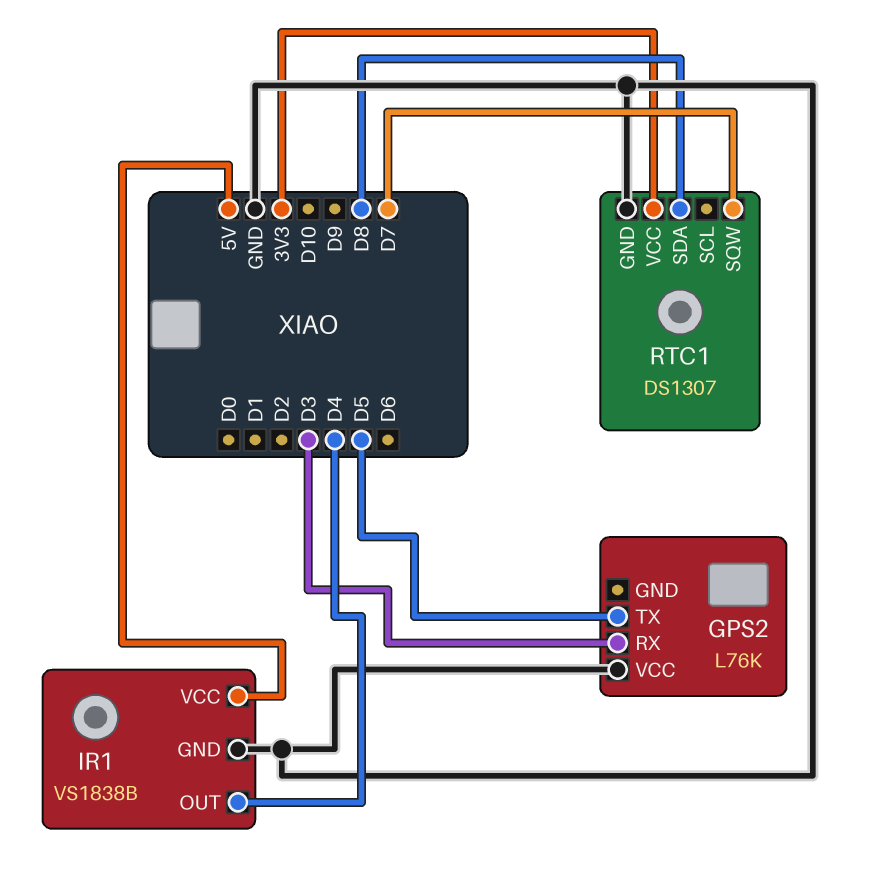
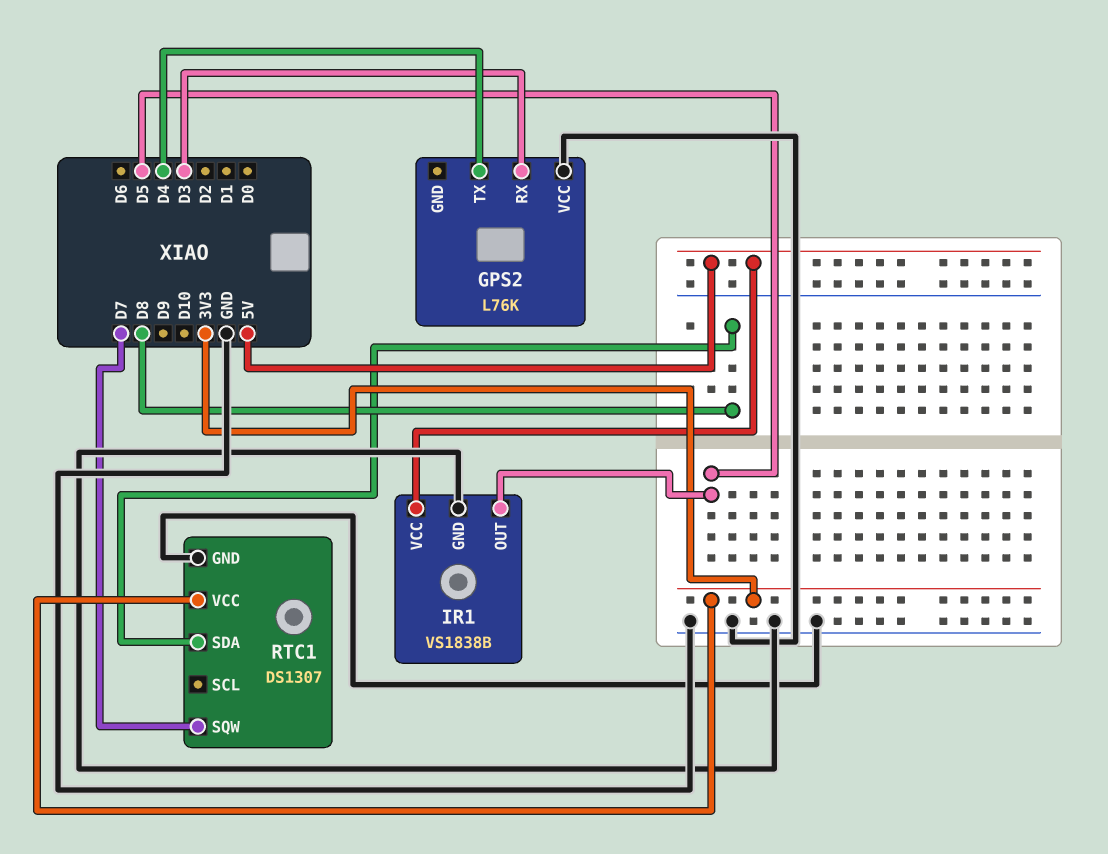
GPS2 pin TX: D5 -> D4
IR1 pin OUT: D4 -> D5

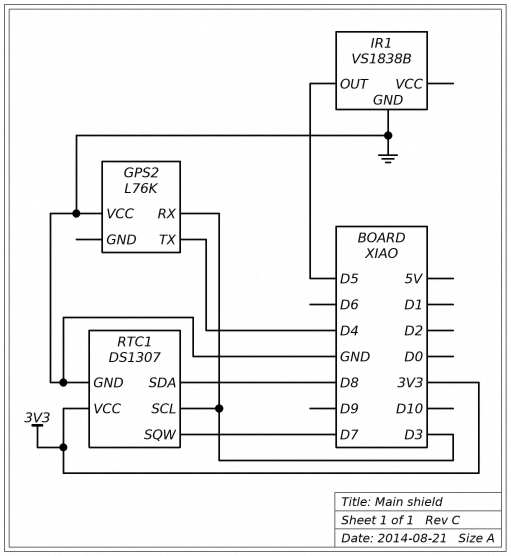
IR1 pin VCC: 5V -> none
RTC1 pin SCL: none -> D3

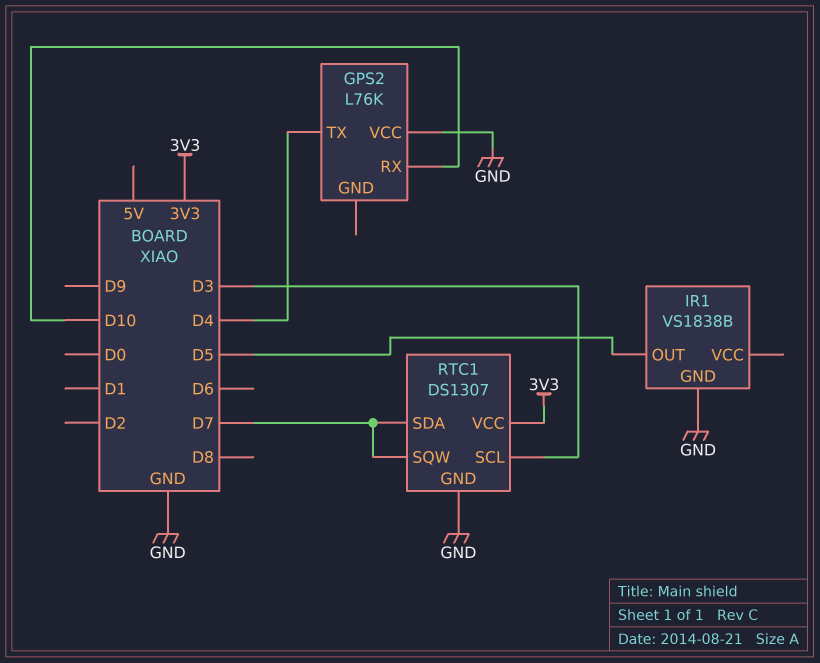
GPS2 pin RX: D3 -> D10
RTC1 pin SDA: D8 -> D7

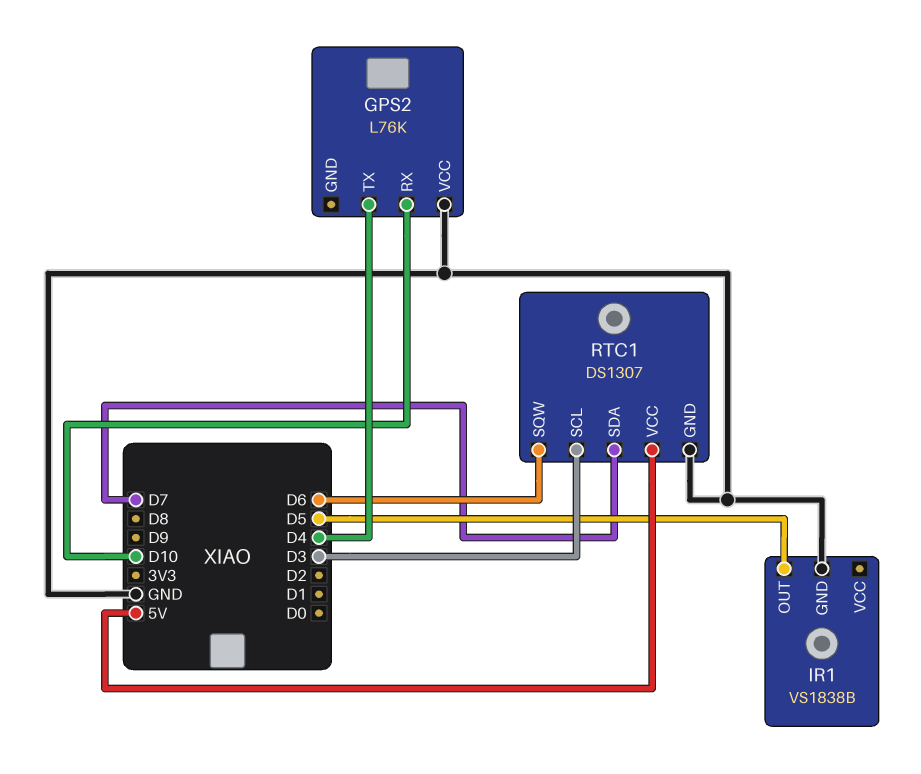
RTC1 pin SQW: D7 -> D6
RTC1 pin VCC: 3V3 -> 5V

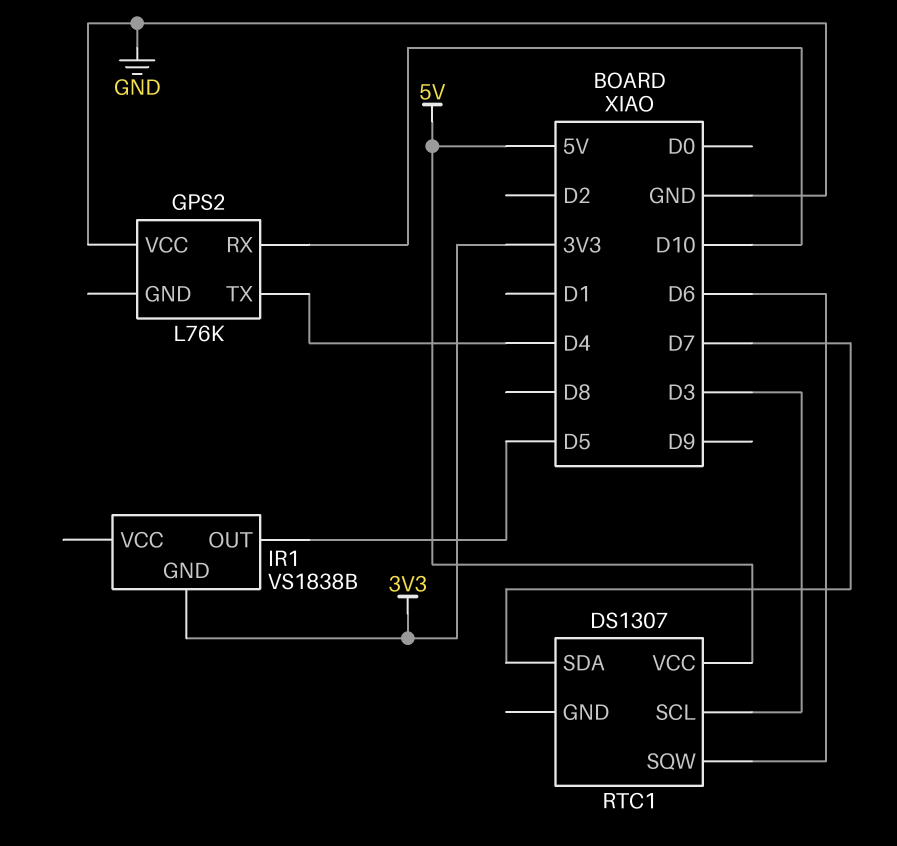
IR1 pin GND: GND -> 3V3
RTC1 pin GND: GND -> none

